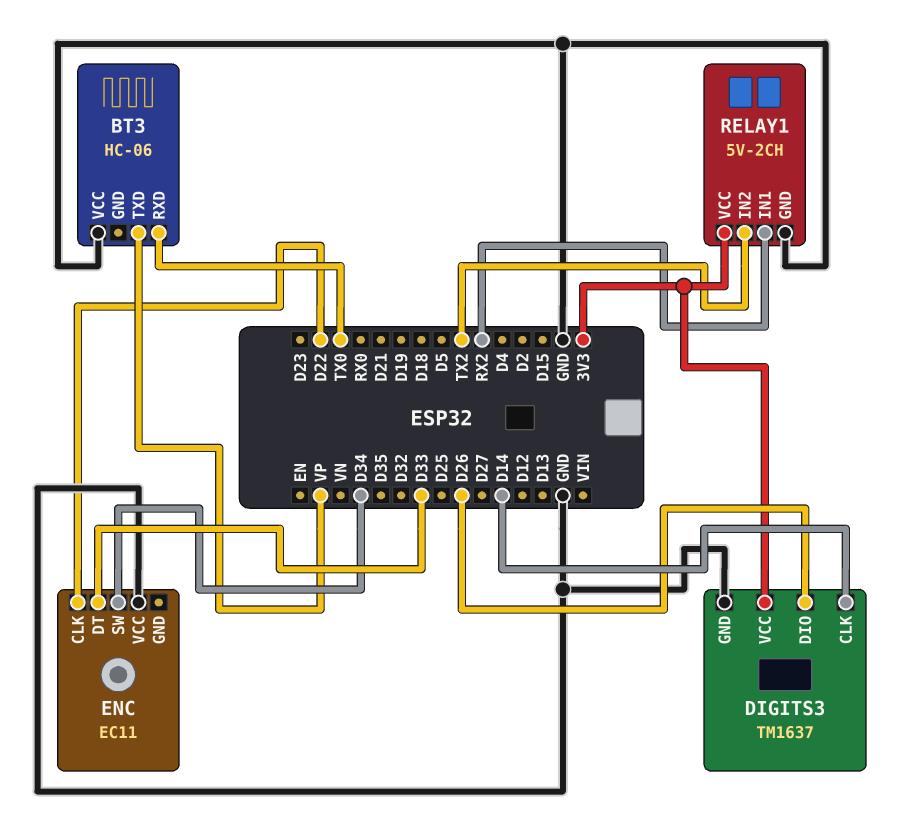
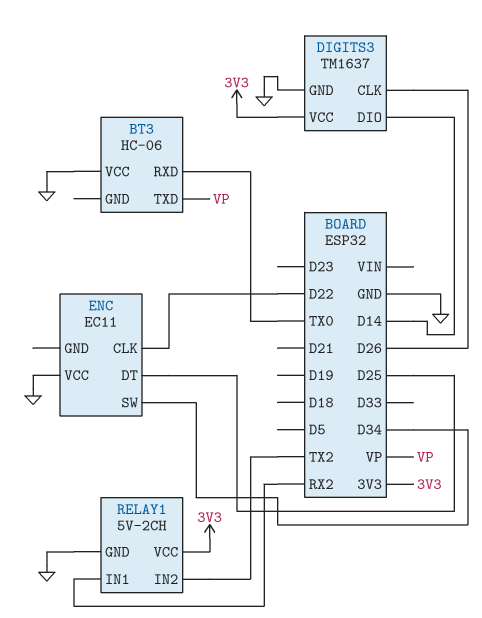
DIGITS3 pin CLK: D14 -> D26
DIGITS3 pin DIO: D26 -> D14
ENC pin DT: D33 -> D25

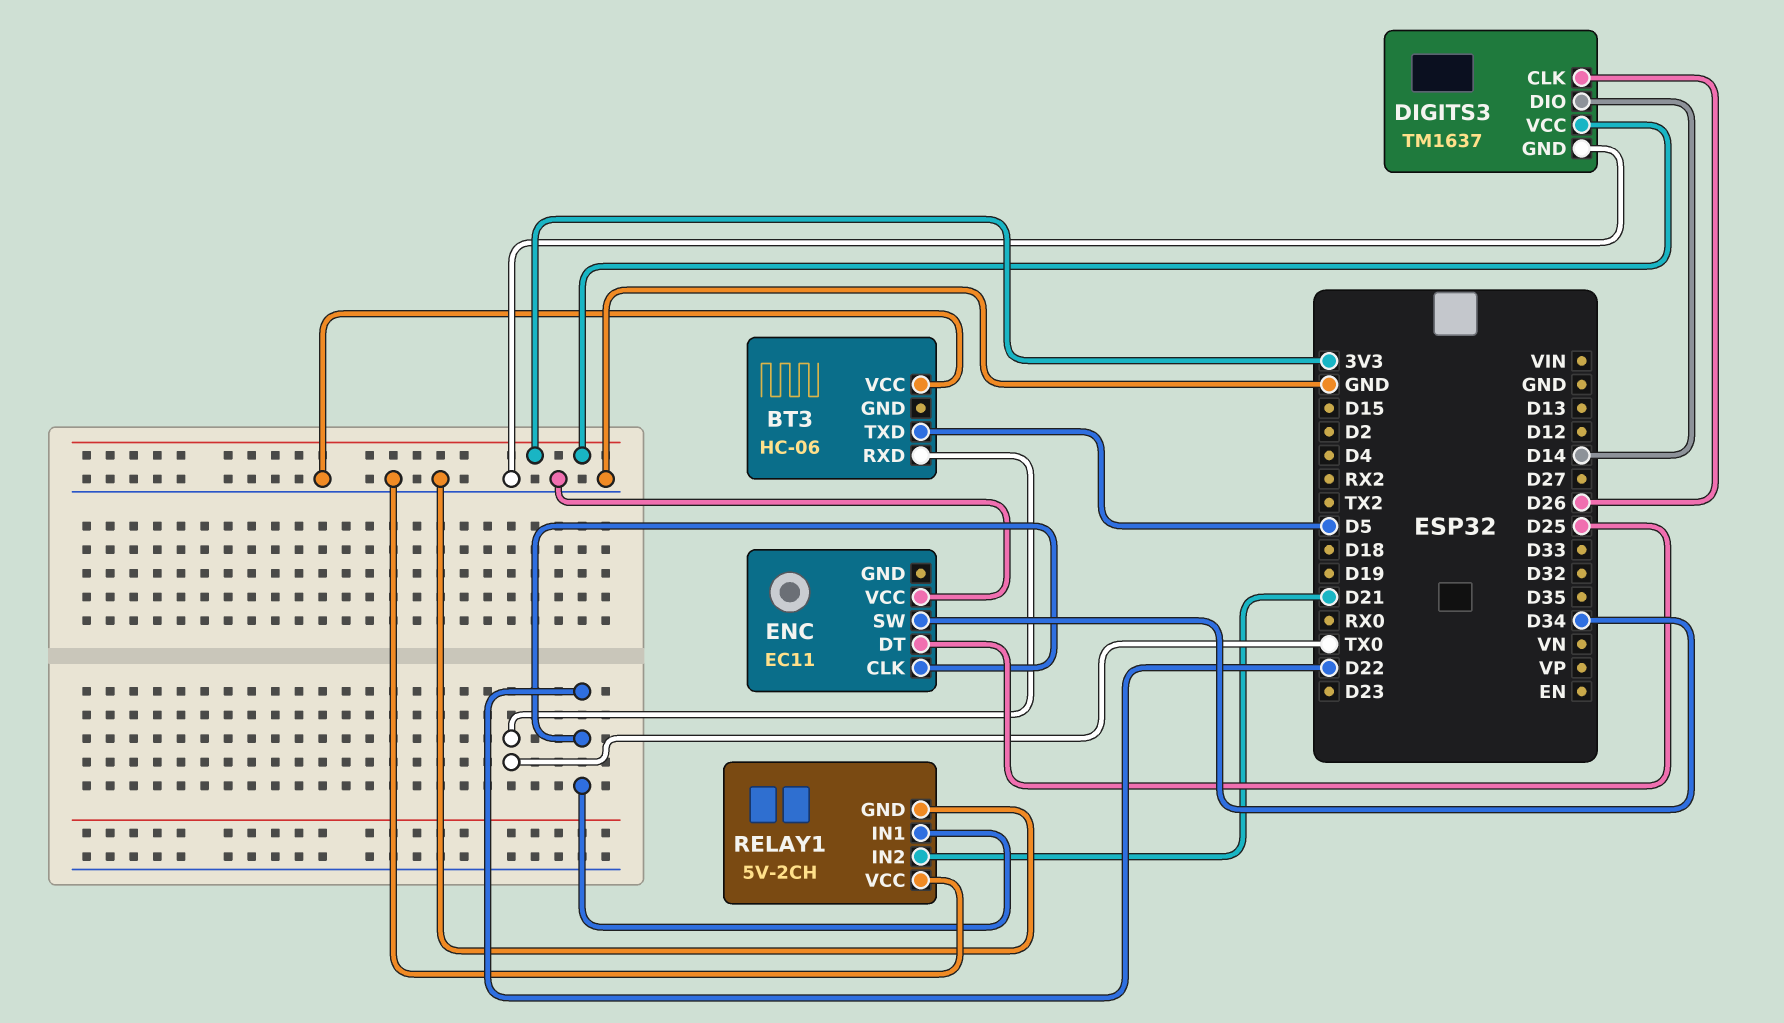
BT3 pin TXD: VP -> D5
RELAY1 pin IN1: RX2 -> D22
RELAY1 pin IN2: TX2 -> D21
RELAY1 pin VCC: 3V3 -> GND

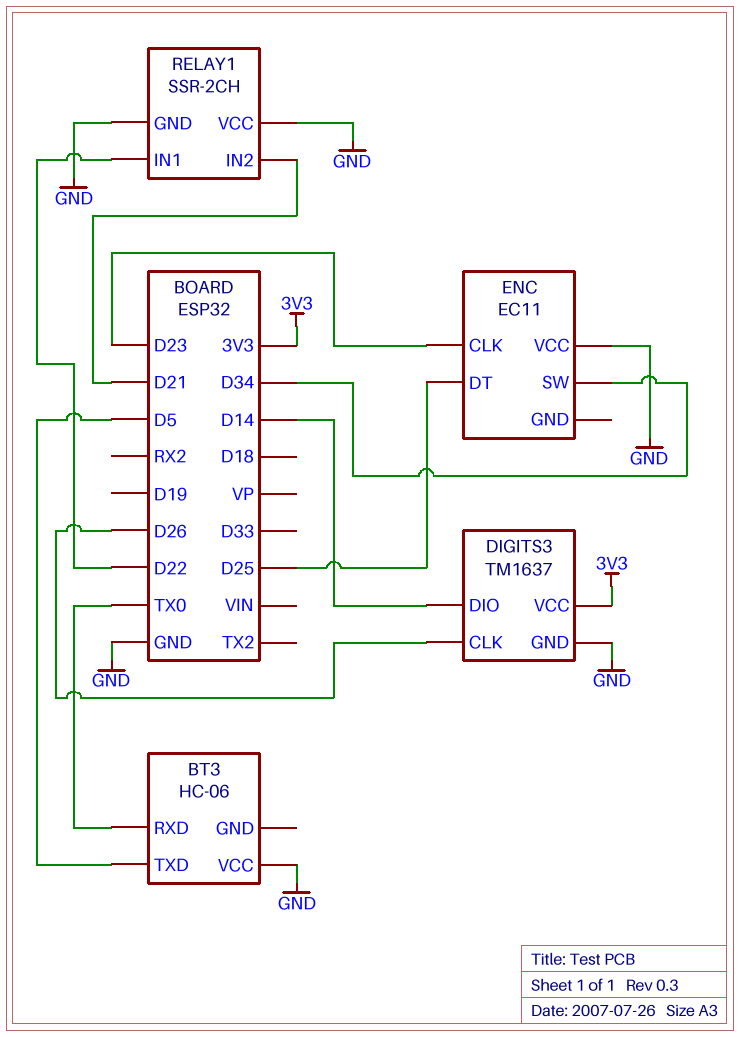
ENC pin CLK: D22 -> D23
RELAY1: 5V-2CH -> SSR-2CH

